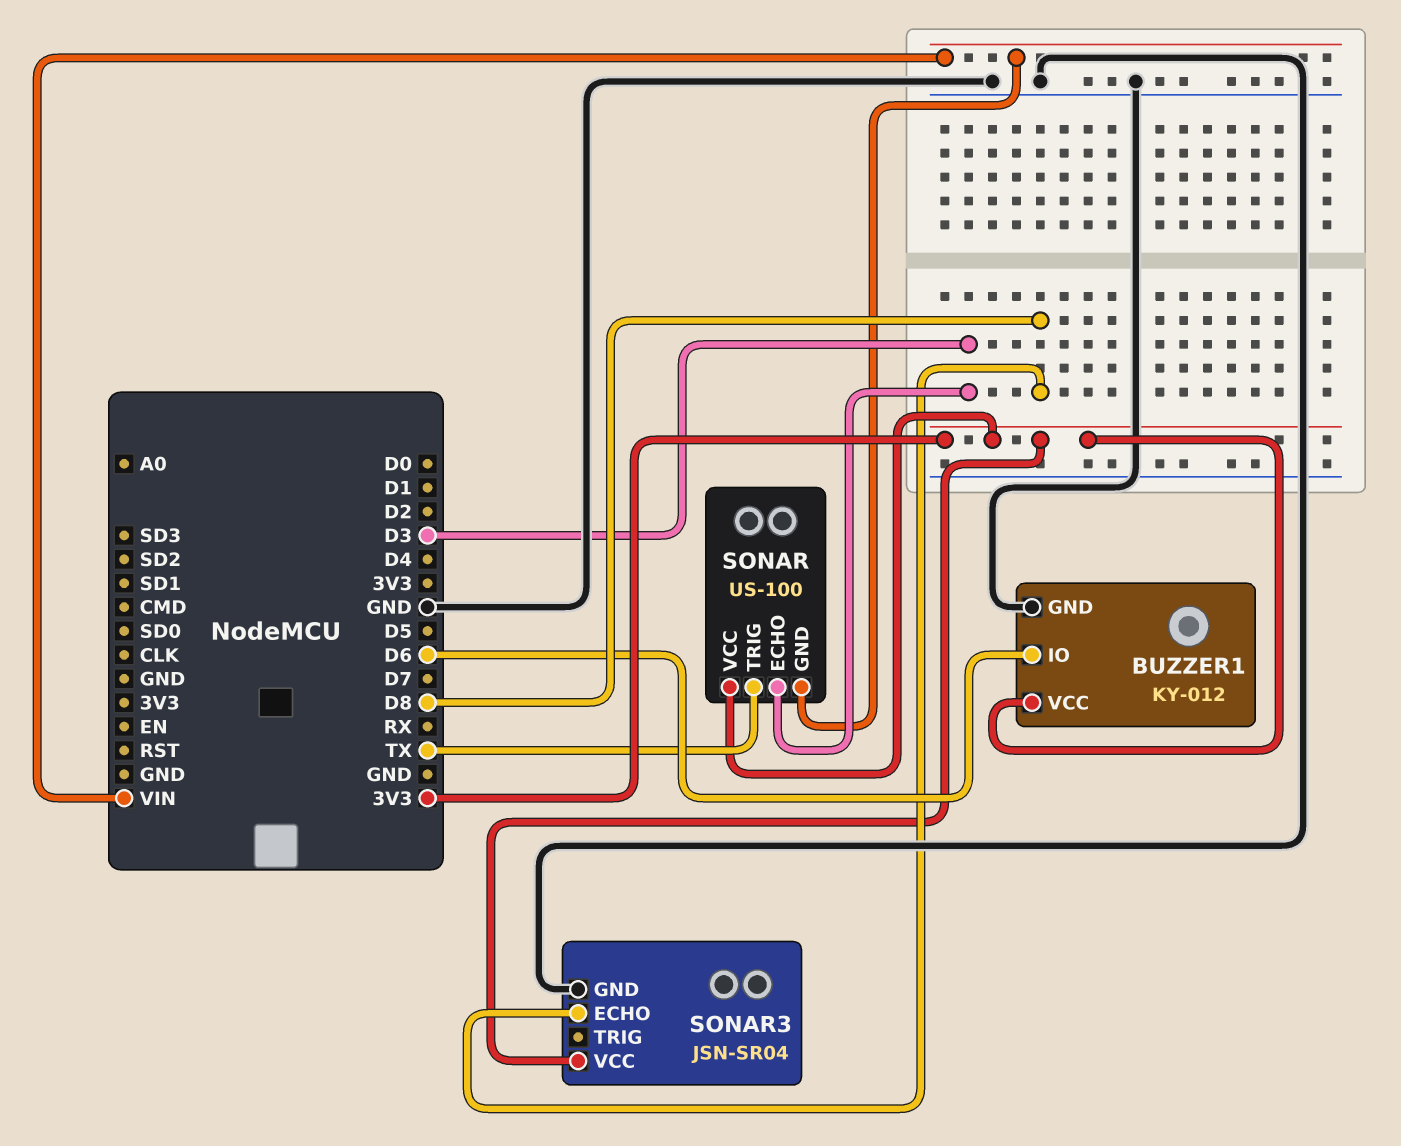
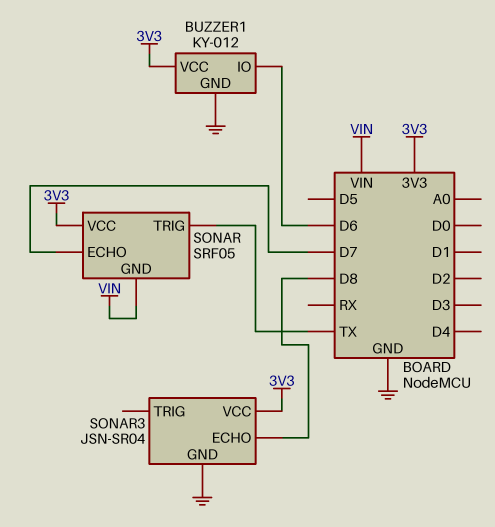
SONAR: US-100 -> SRF05
SONAR pin ECHO: D3 -> D7

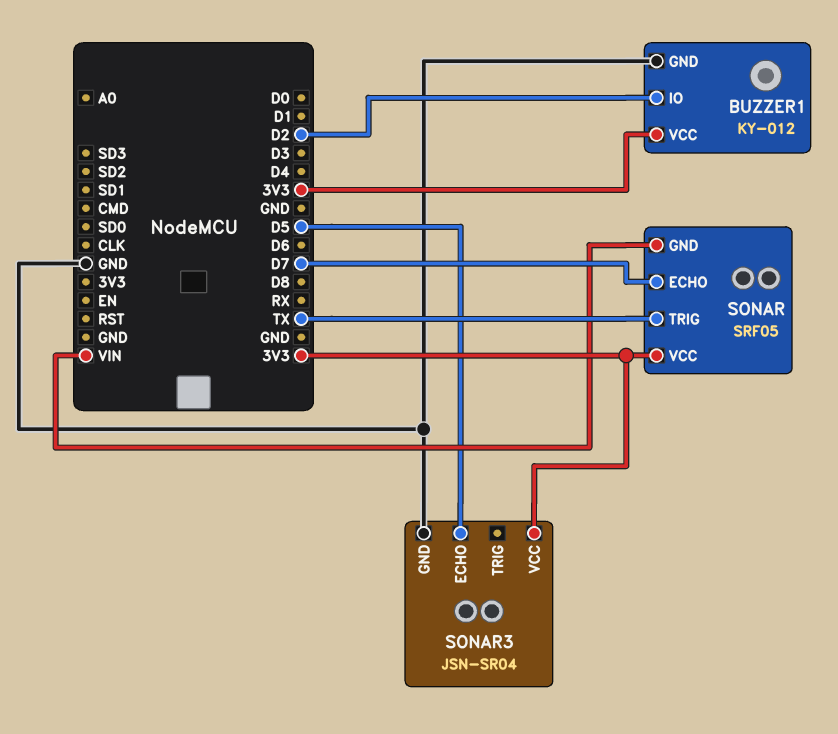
BUZZER1 pin IO: D6 -> D2
SONAR3 pin ECHO: D8 -> D5

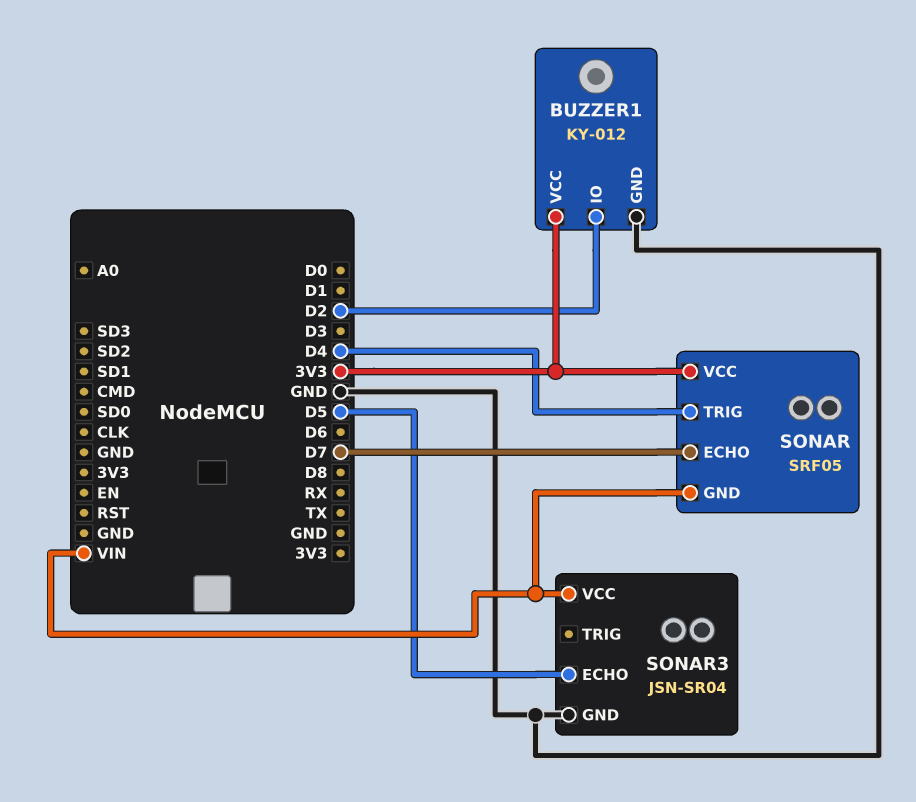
SONAR pin TRIG: TX -> D4
SONAR3 pin VCC: 3V3 -> VIN

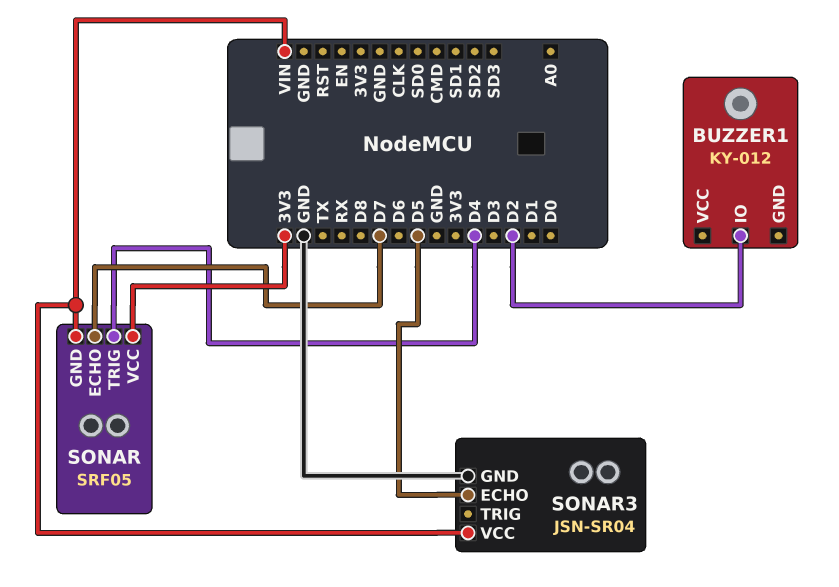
BUZZER1 pin GND: GND -> none
BUZZER1 pin VCC: 3V3 -> none

